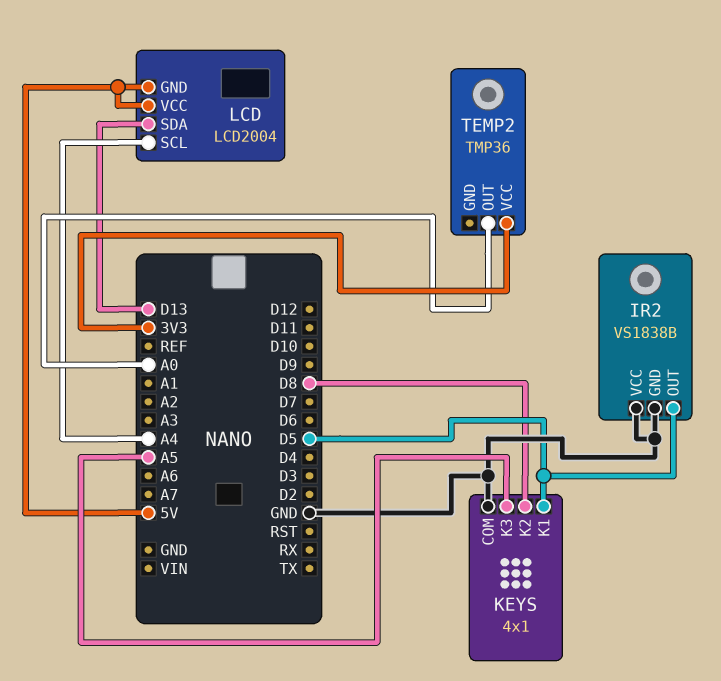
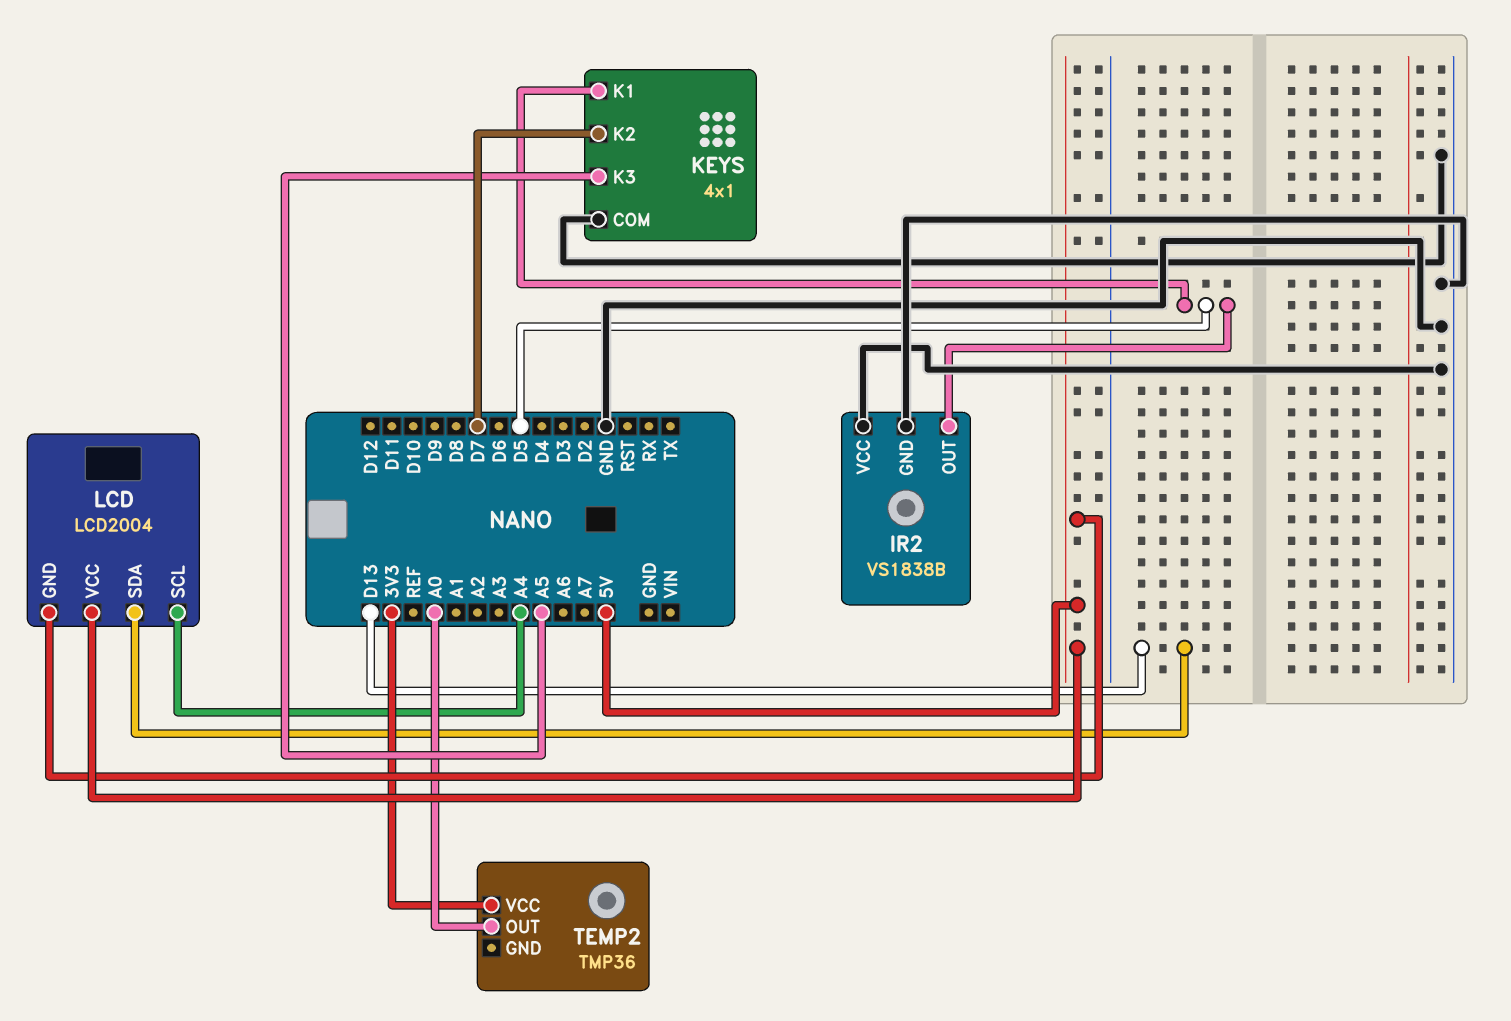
KEYS pin K2: D8 -> D7

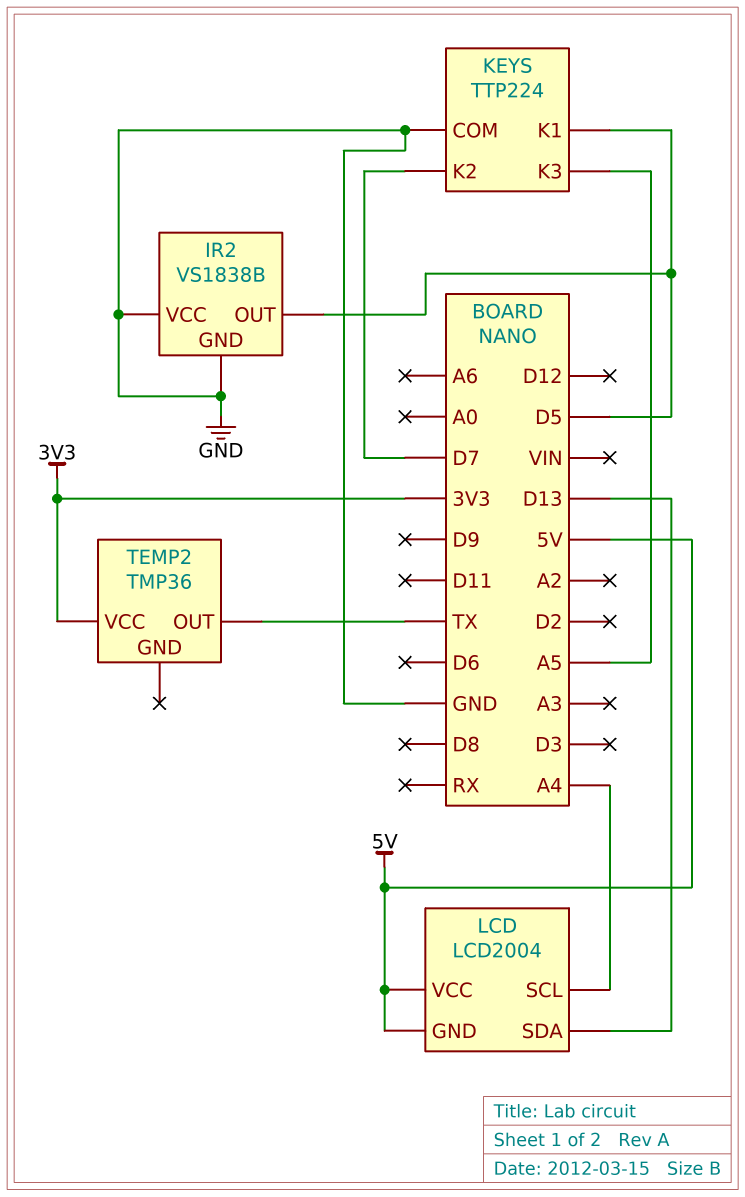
KEYS: 4x1 -> TTP224
TEMP2 pin OUT: A0 -> TX

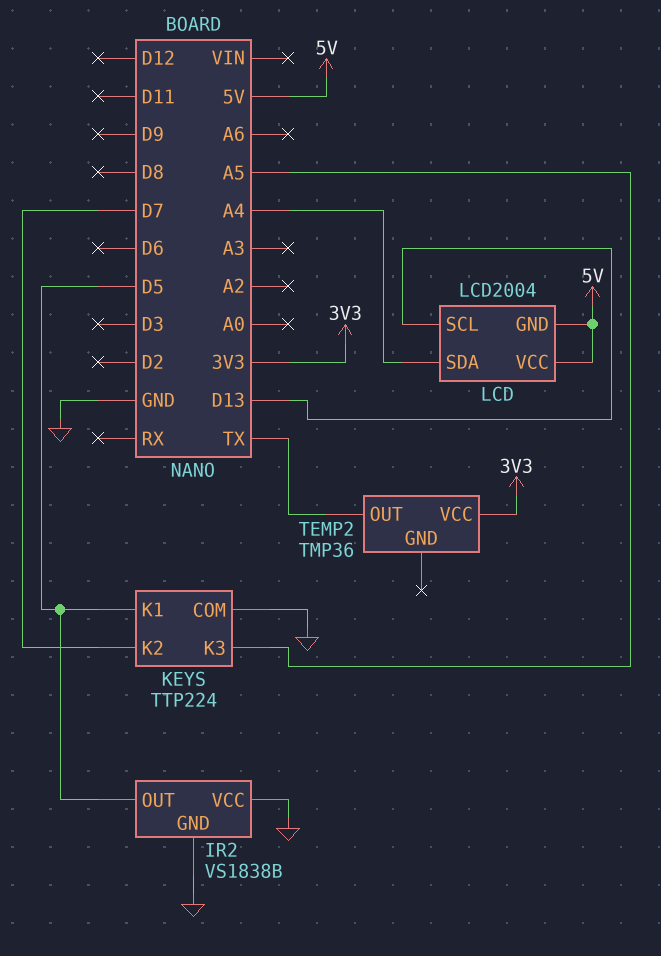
LCD pin SCL: A4 -> D13
LCD pin SDA: D13 -> A4

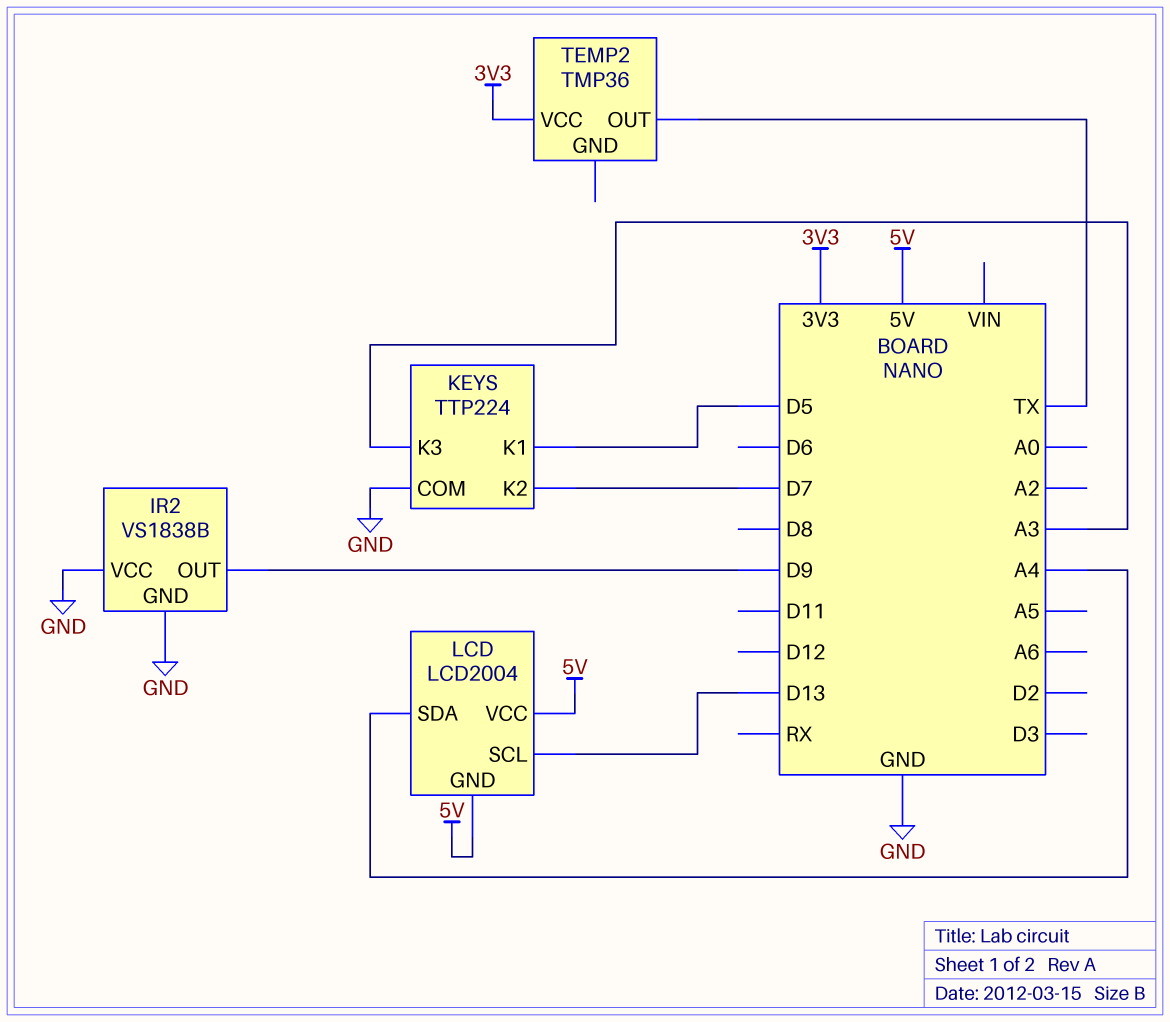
IR2 pin OUT: D5 -> D9
KEYS pin K3: A5 -> A3

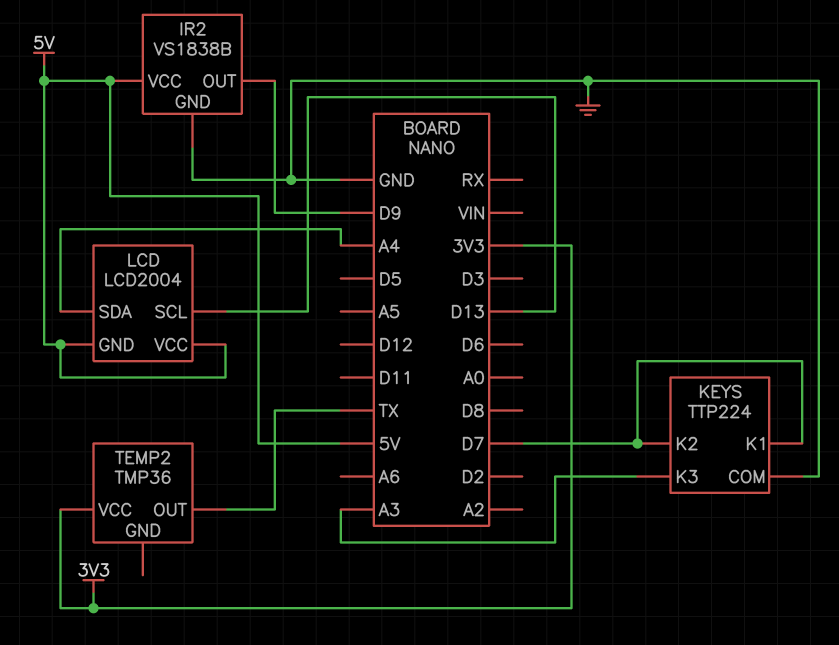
IR2 pin VCC: GND -> 5V
KEYS pin K1: D5 -> D7

